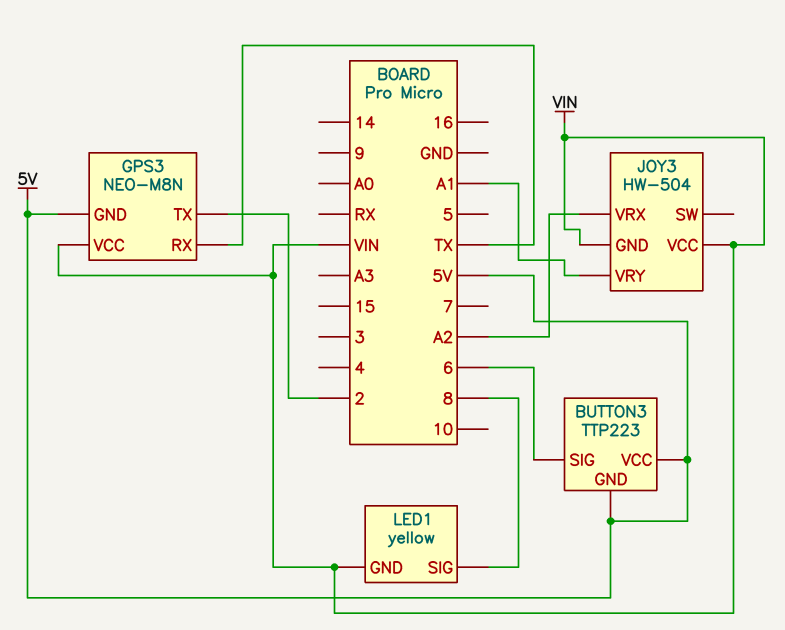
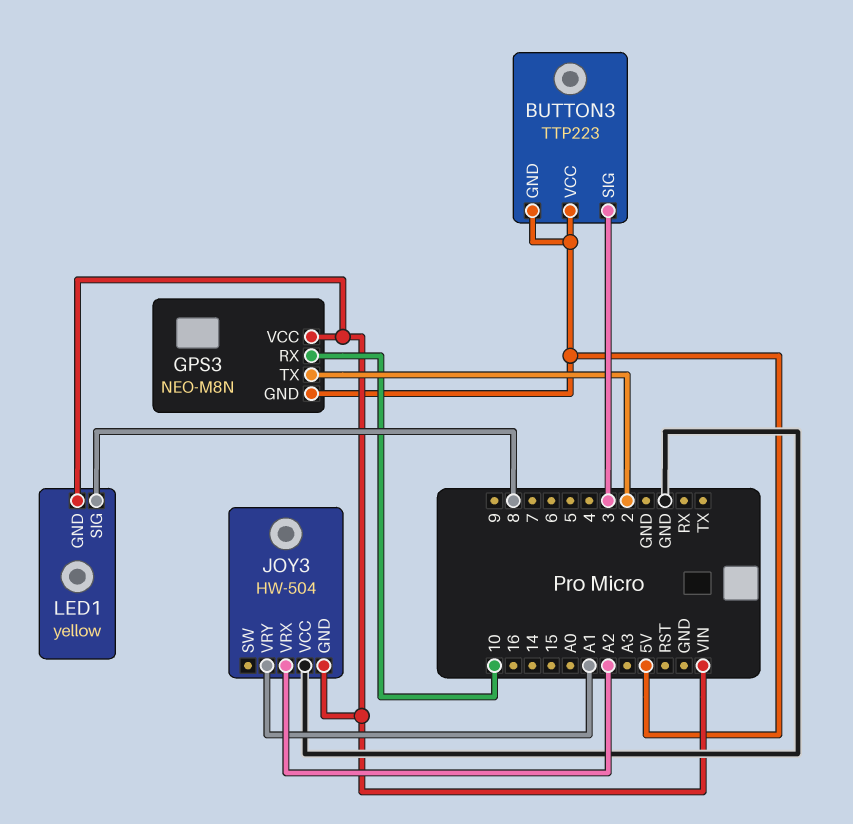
BUTTON3 pin SIG: 6 -> 3
GPS3 pin RX: TX -> 10
JOY3 pin VCC: VIN -> GND

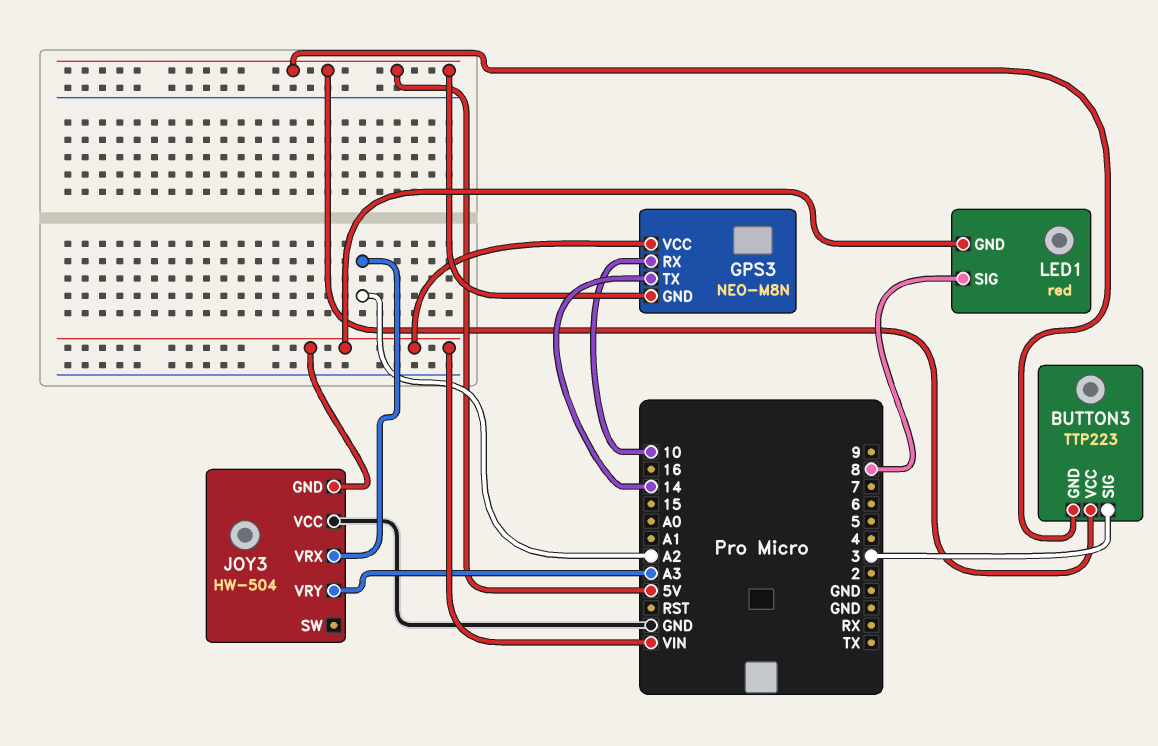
GPS3 pin TX: 2 -> 14
JOY3 pin VRY: A1 -> A3
LED1: yellow -> red

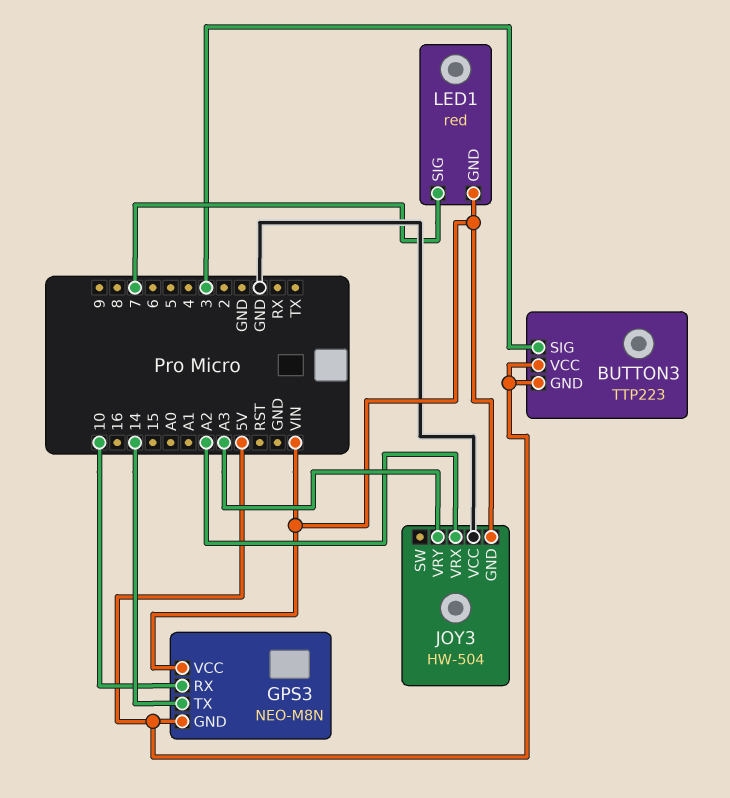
LED1 pin SIG: 8 -> 7

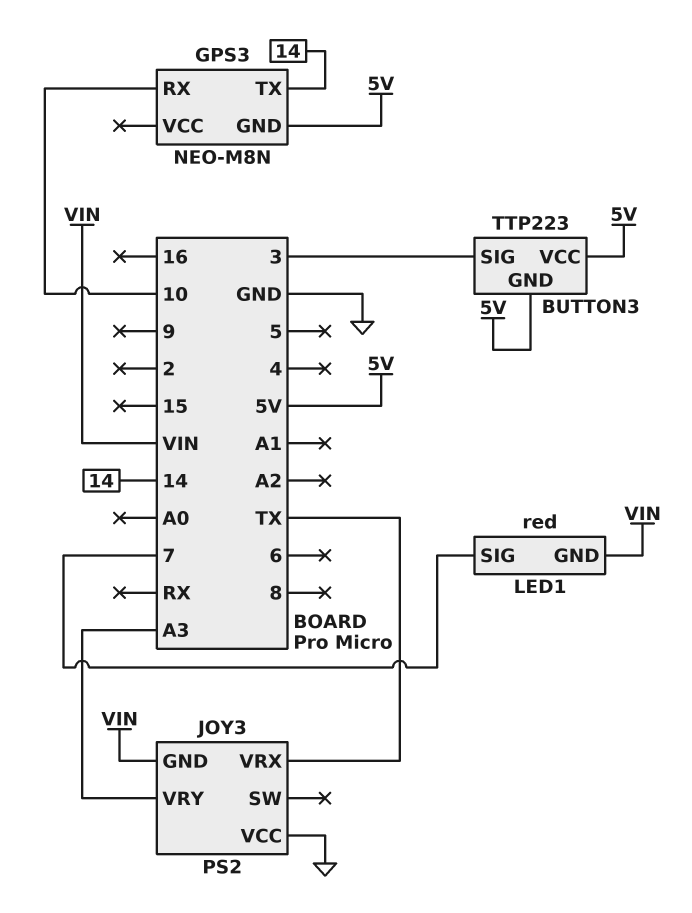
GPS3 pin VCC: VIN -> none
JOY3: HW-504 -> PS2
JOY3 pin VRX: A2 -> TX

